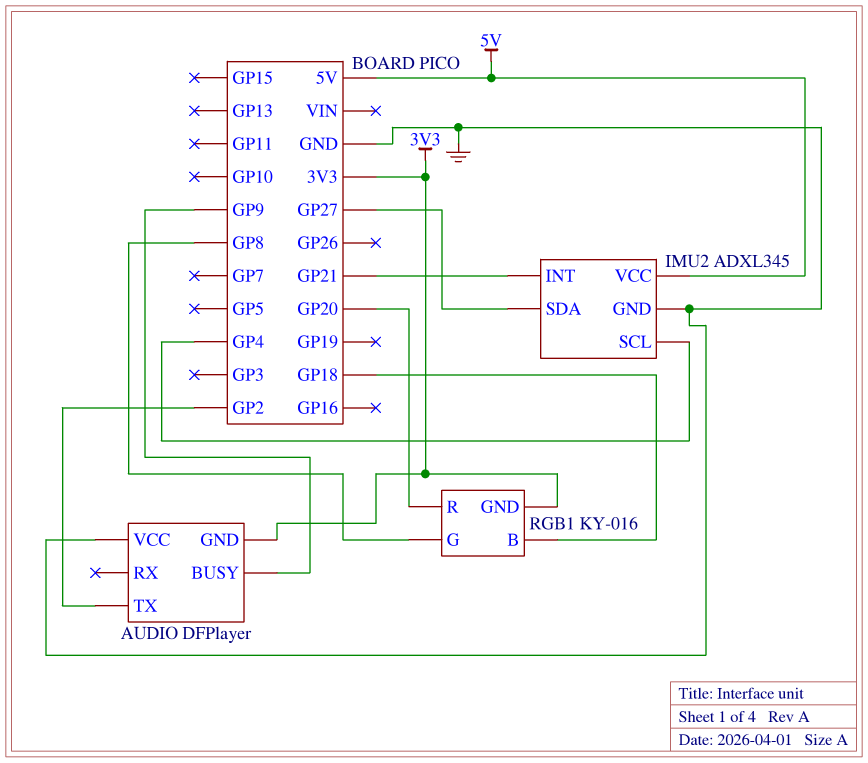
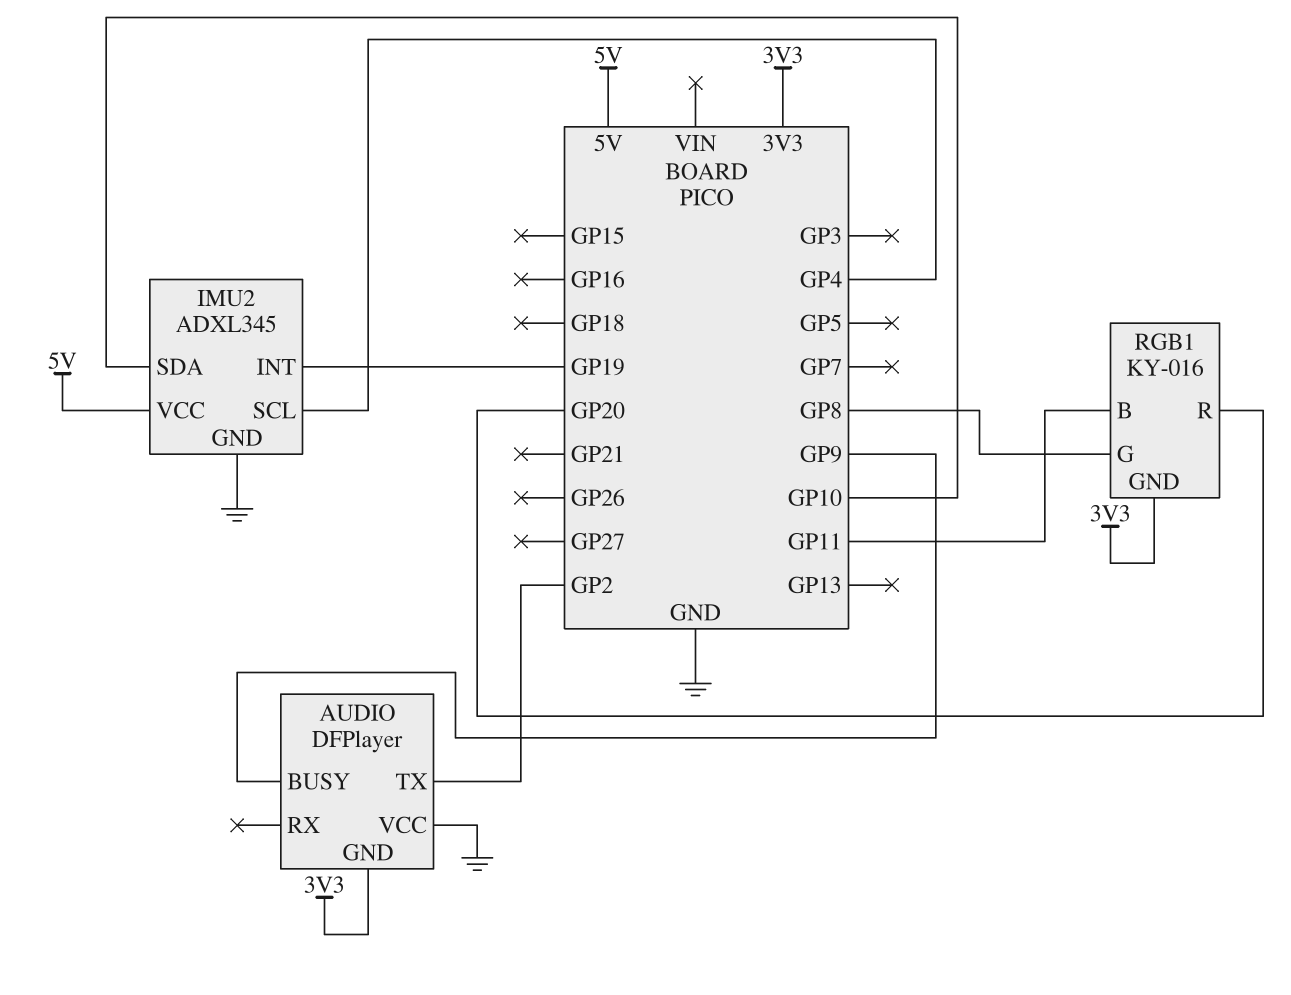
IMU2 pin INT: GP21 -> GP19
IMU2 pin SDA: GP27 -> GP10
RGB1 pin B: GP18 -> GP11

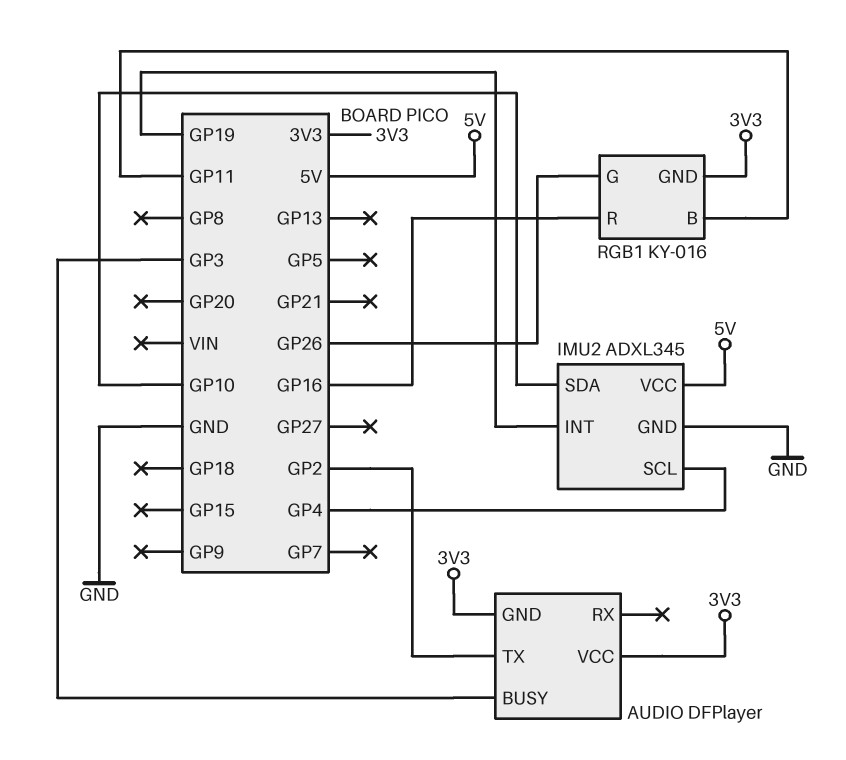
AUDIO pin BUSY: GP9 -> GP3
AUDIO pin VCC: GND -> 3V3
RGB1 pin G: GP8 -> GP26
RGB1 pin R: GP20 -> GP16

